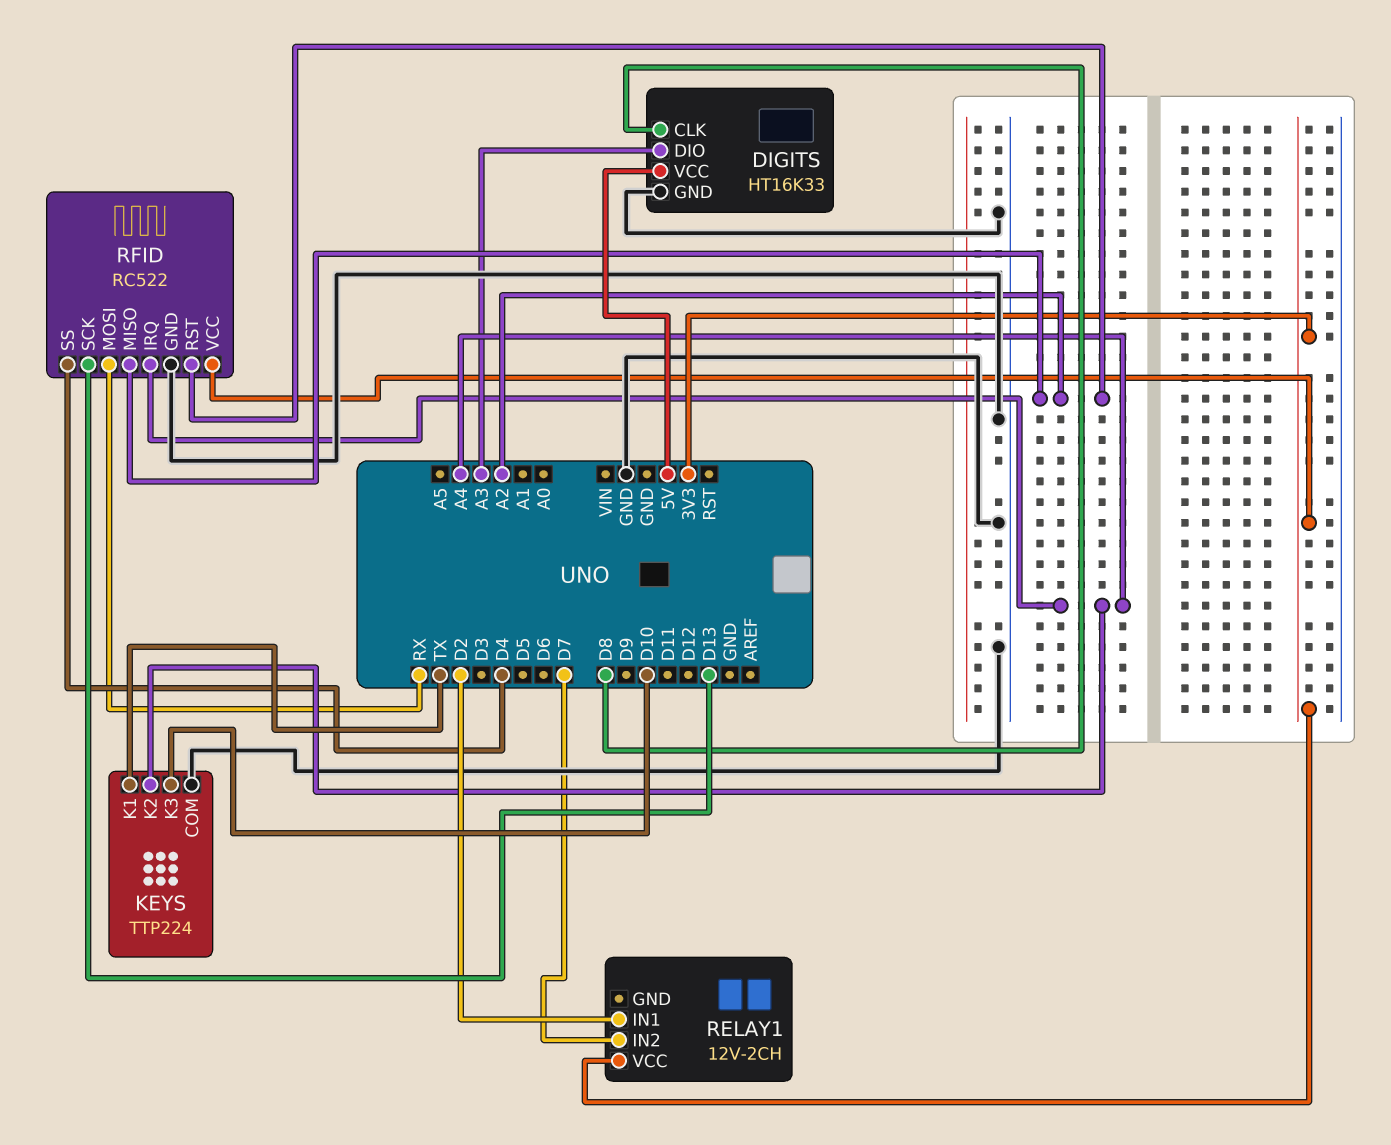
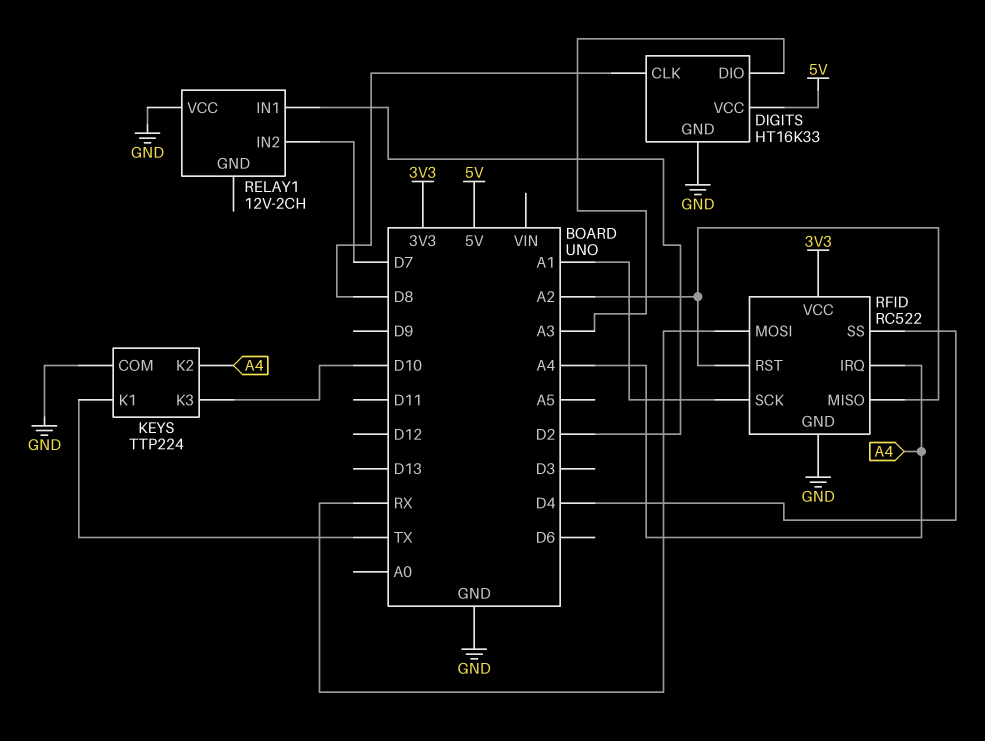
RELAY1 pin VCC: 3V3 -> GND
RFID pin SCK: D13 -> A1

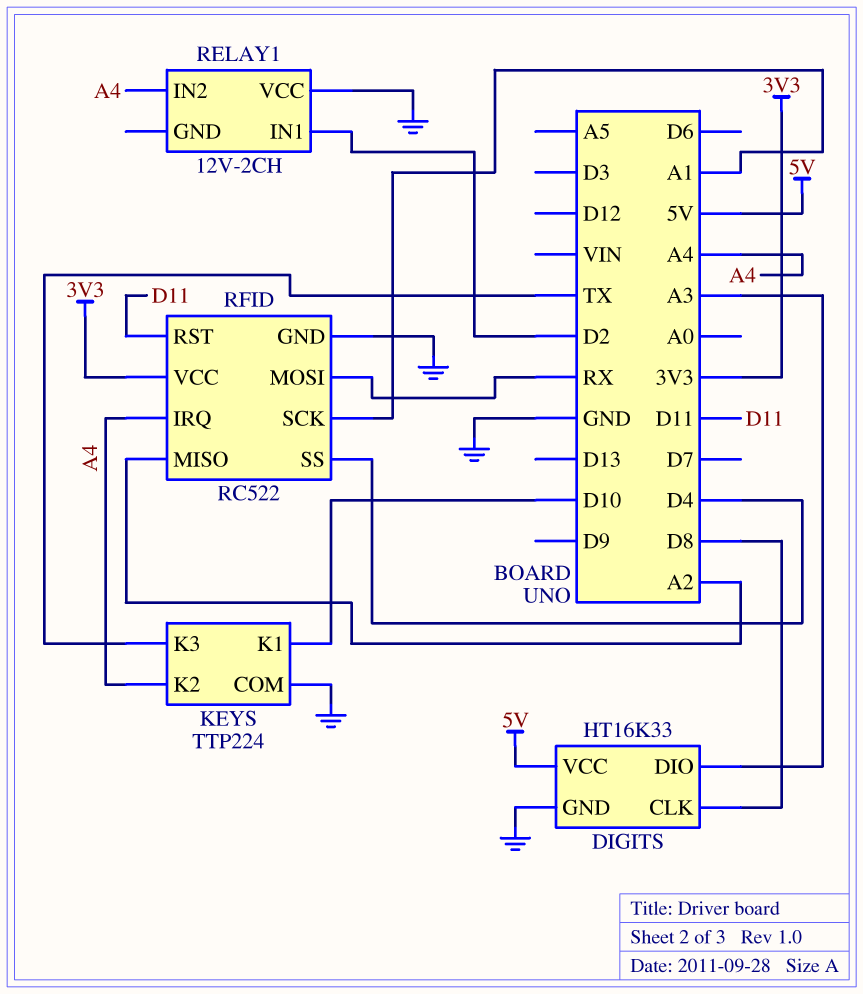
KEYS pin K1: TX -> D10
KEYS pin K3: D10 -> TX
RELAY1 pin IN2: D7 -> A4
RFID pin RST: A2 -> D11

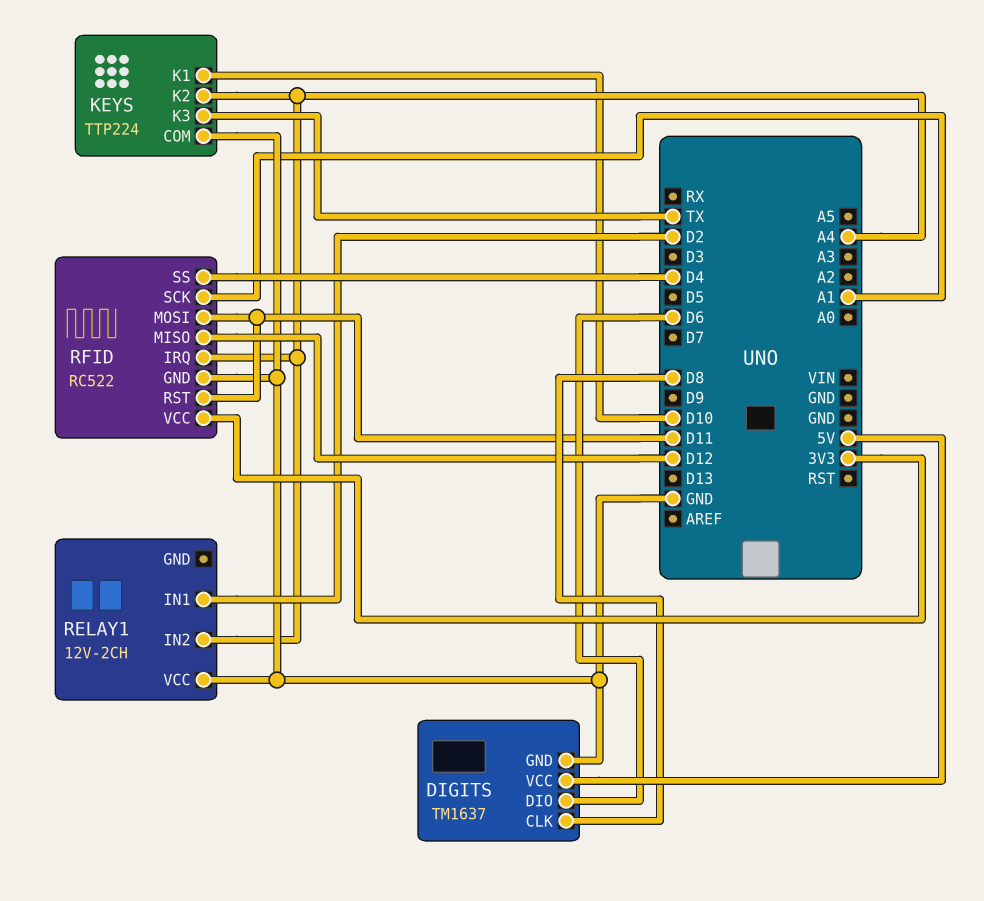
DIGITS: HT16K33 -> TM1637
DIGITS pin DIO: A3 -> D6
RFID pin MISO: A2 -> D12
RFID pin MOSI: RX -> D11

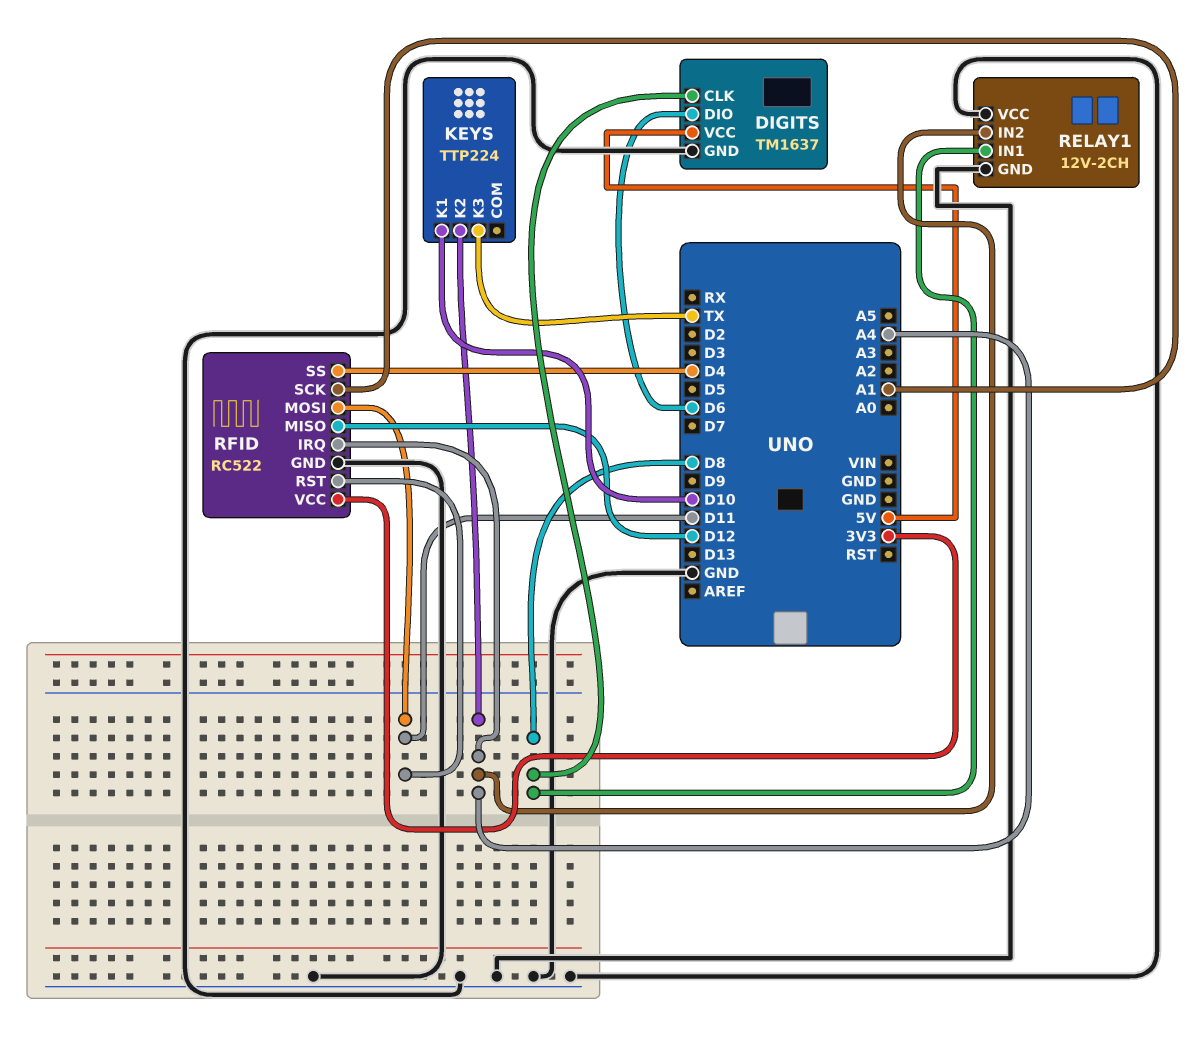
KEYS pin COM: GND -> none
RELAY1 pin GND: none -> GND
RELAY1 pin IN1: D2 -> D8

